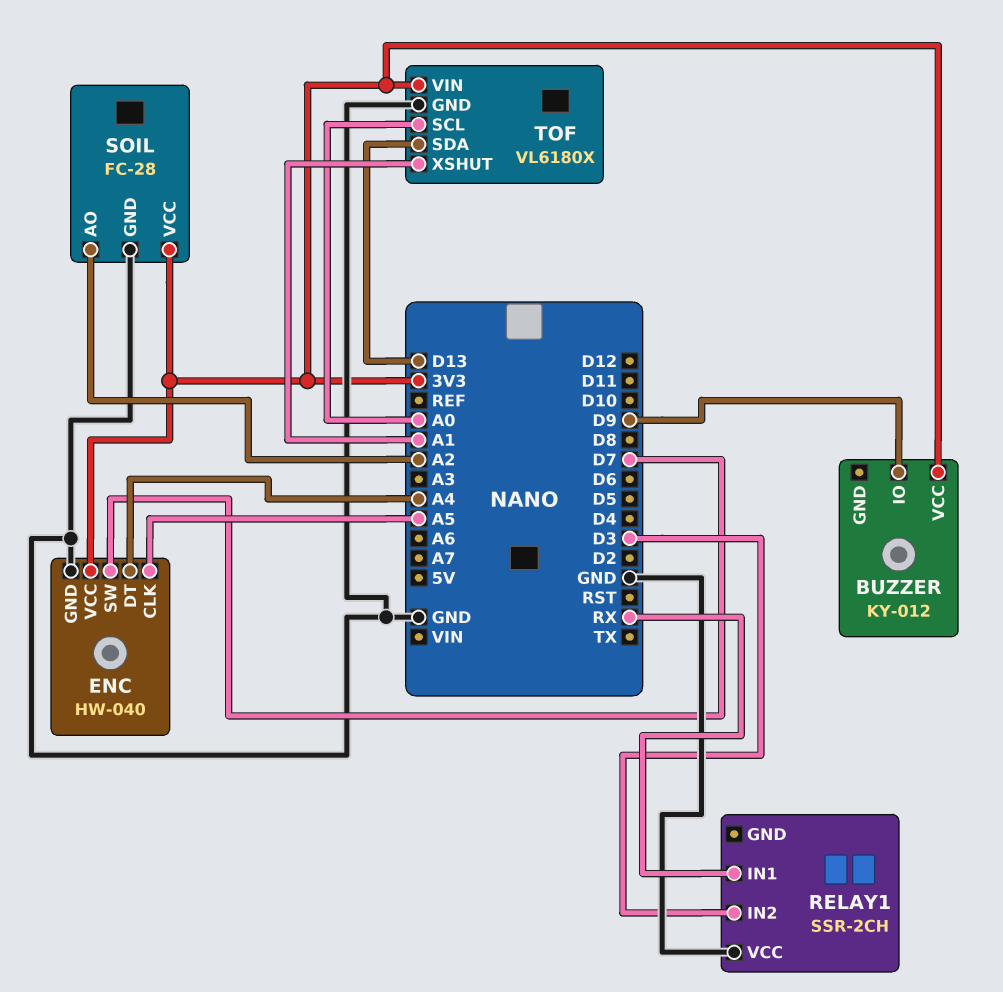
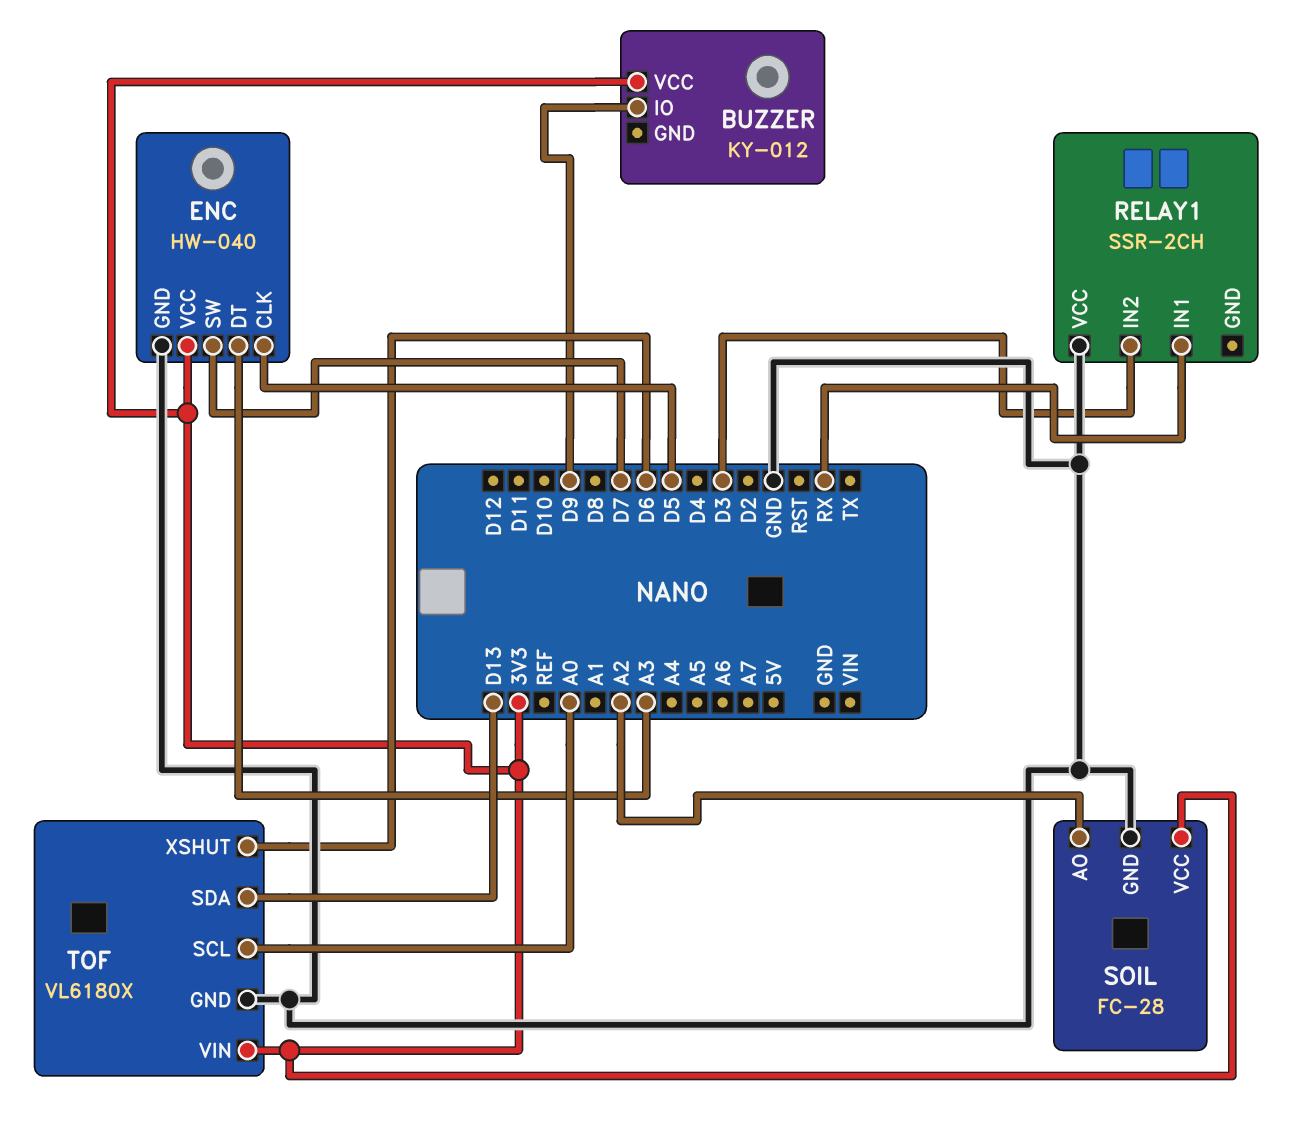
ENC pin CLK: A5 -> D5
ENC pin DT: A4 -> A3
TOF pin XSHUT: A1 -> D6

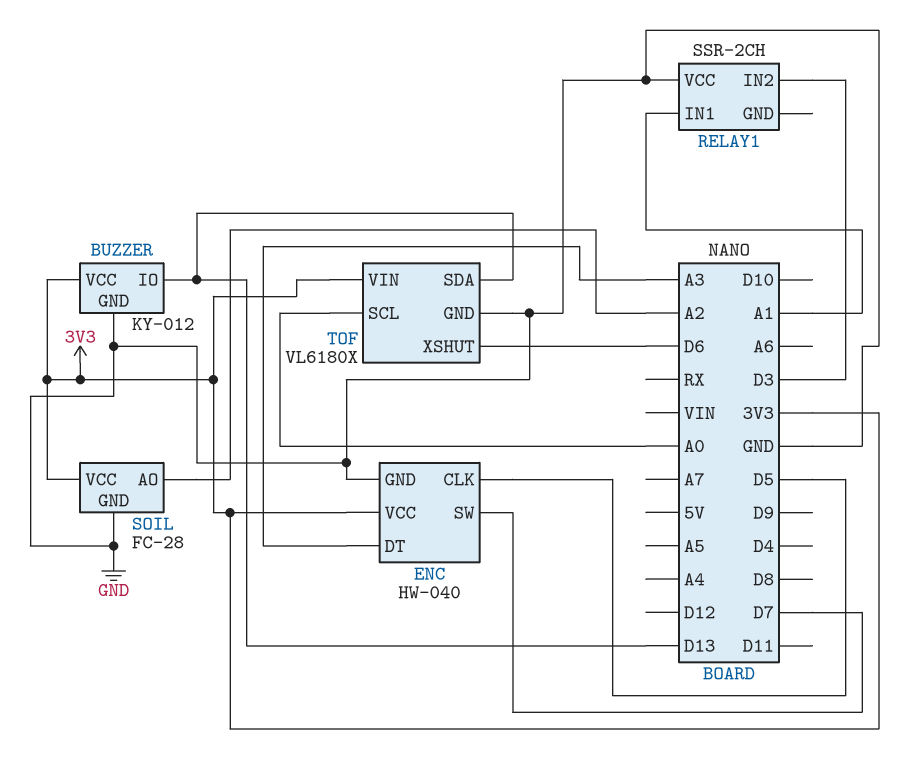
BUZZER pin GND: none -> GND
BUZZER pin IO: D9 -> D13
RELAY1 pin IN1: RX -> A1

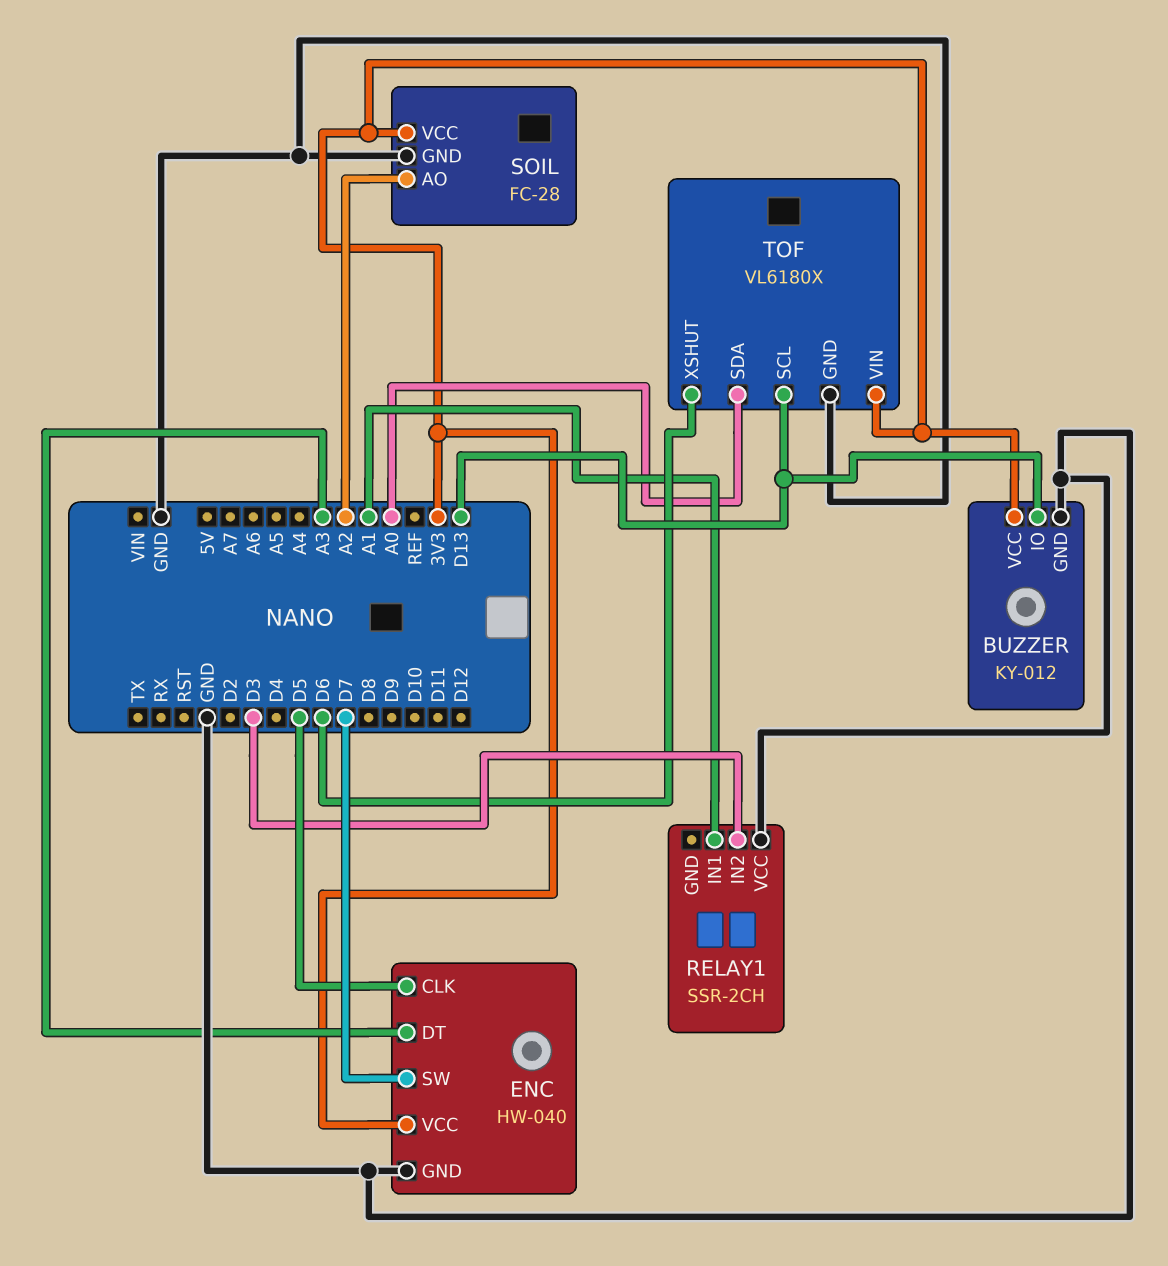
TOF pin SCL: A0 -> D13
TOF pin SDA: D13 -> A0

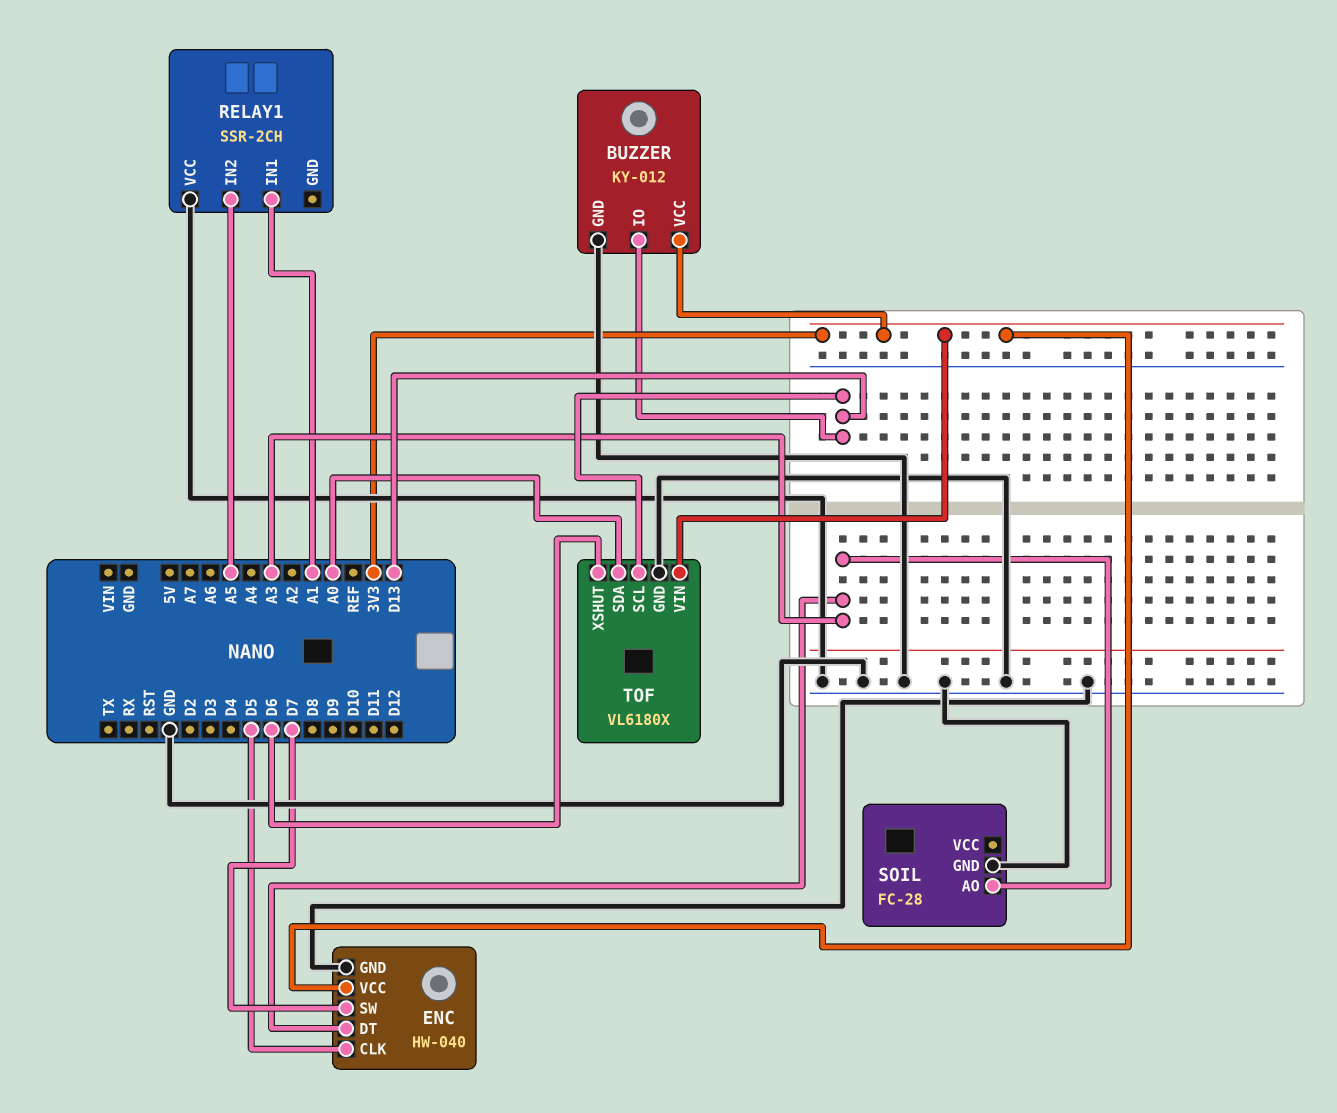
RELAY1 pin IN2: D3 -> A5
SOIL pin AO: A2 -> A3
SOIL pin VCC: 3V3 -> none

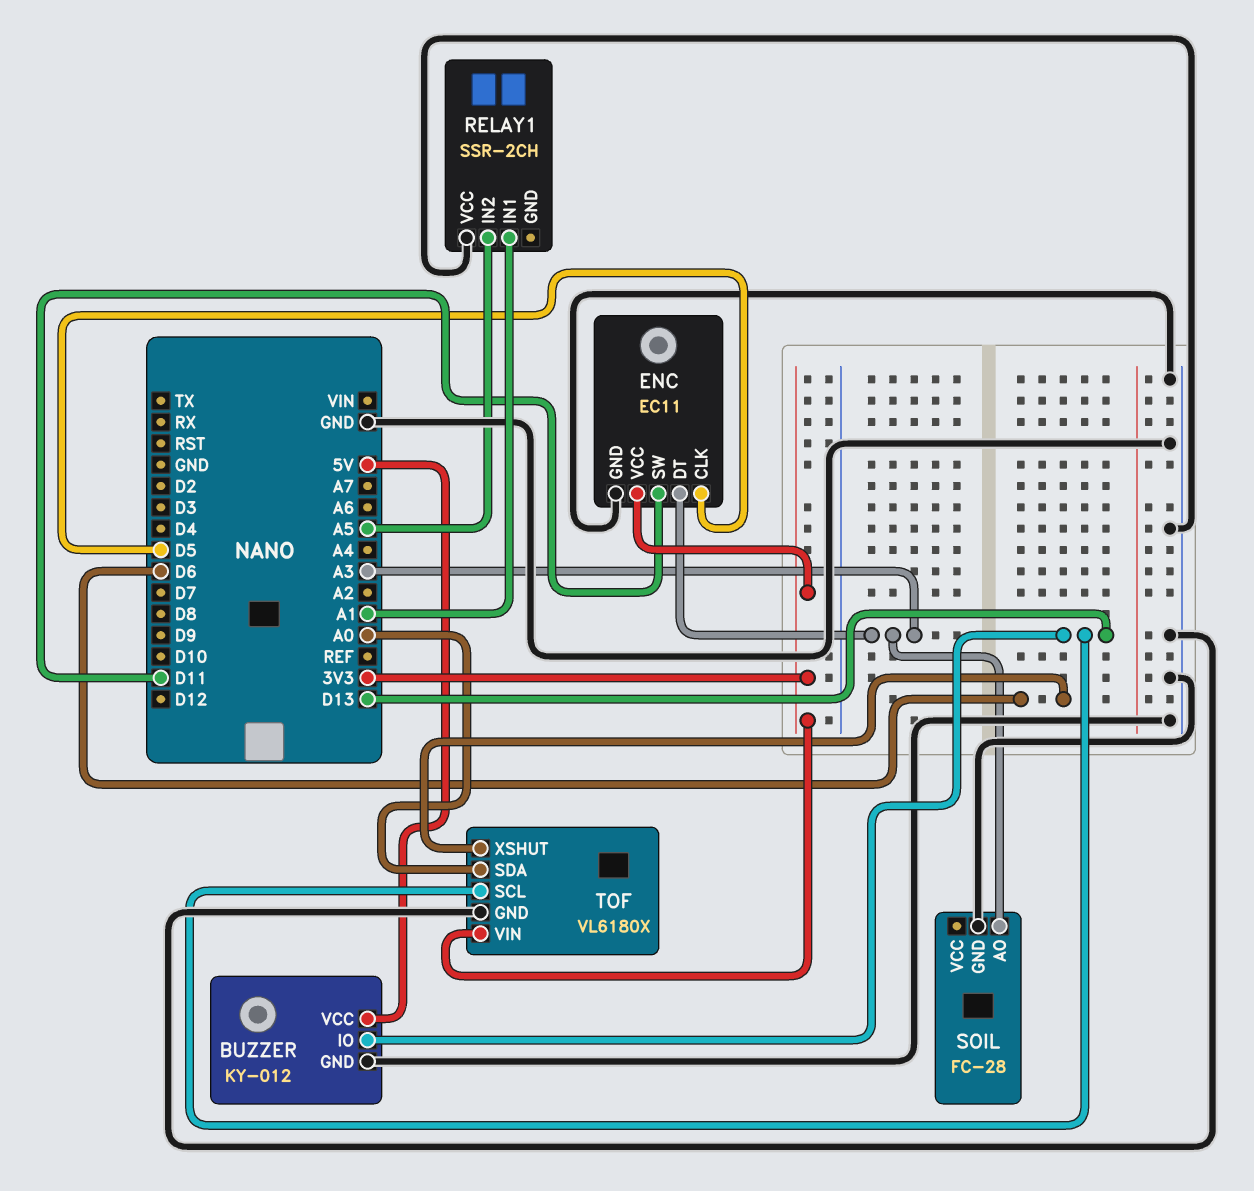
BUZZER pin VCC: 3V3 -> 5V
ENC: HW-040 -> EC11
ENC pin SW: D7 -> D11

